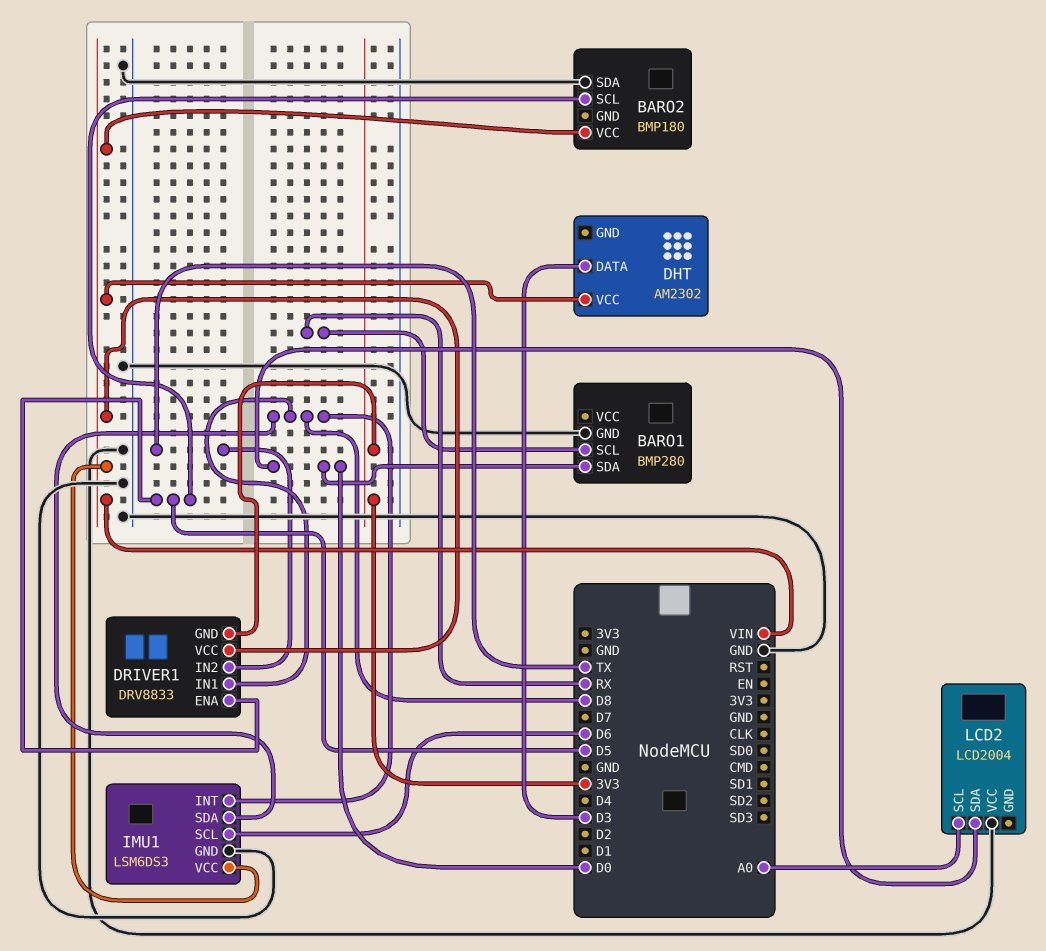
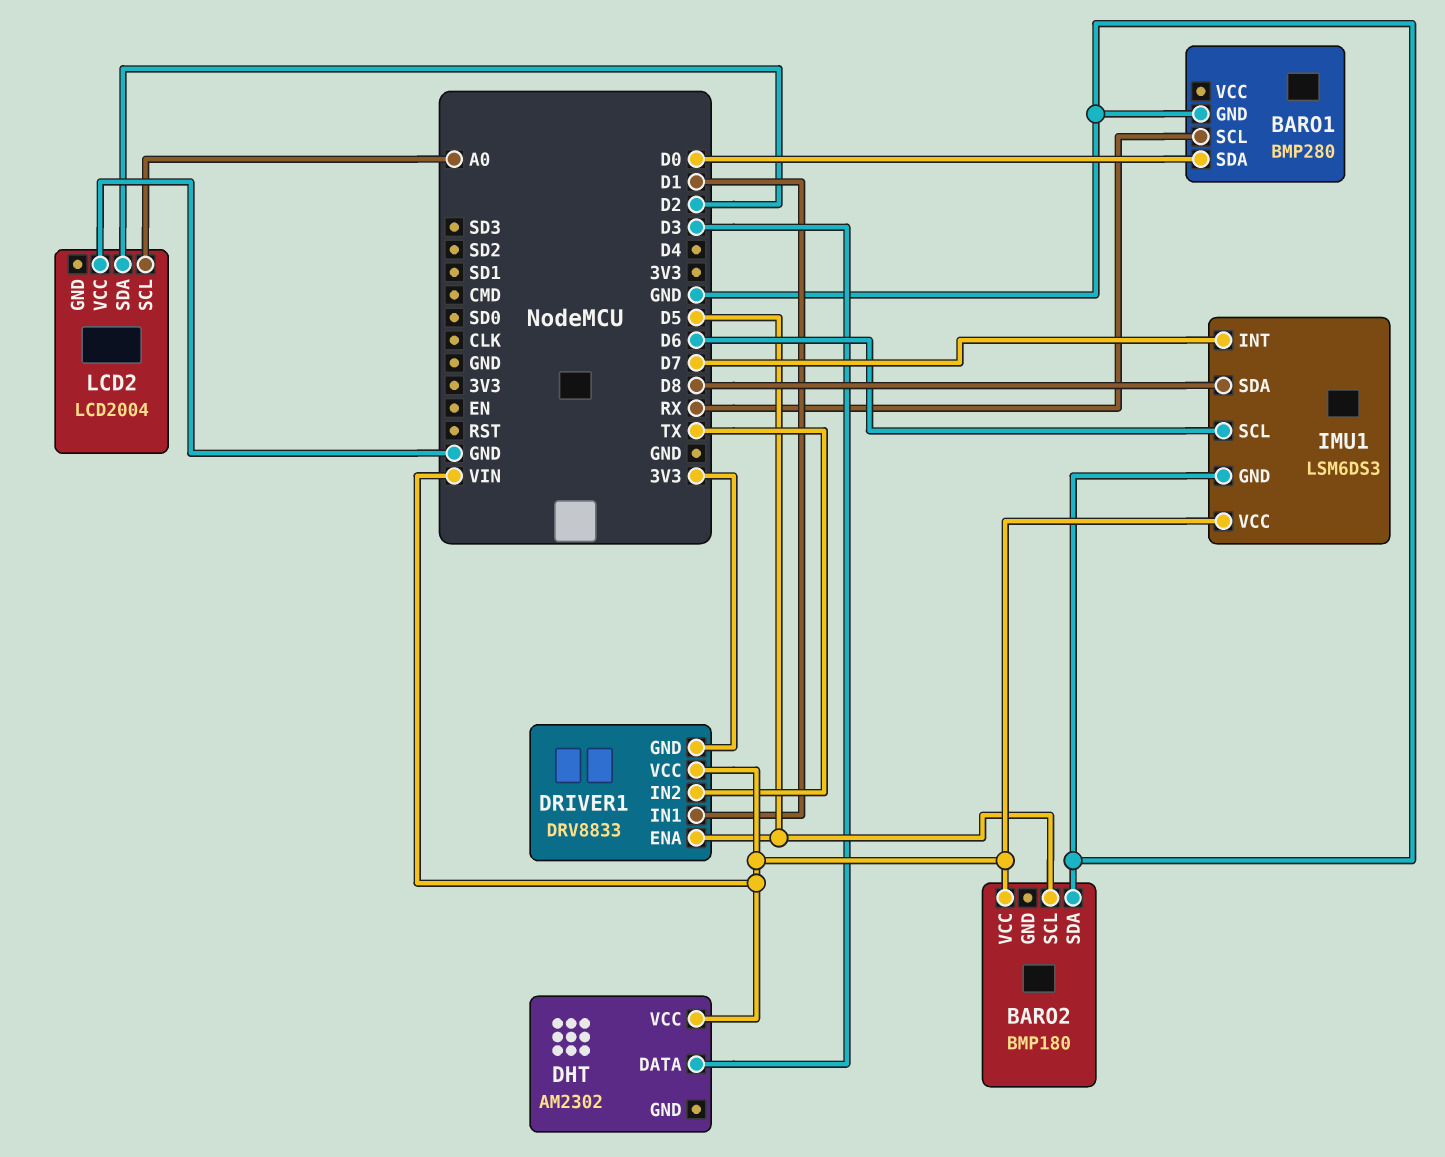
DRIVER1 pin IN1: D8 -> D1
IMU1 pin INT: D8 -> D7
LCD2 pin SDA: D0 -> D2

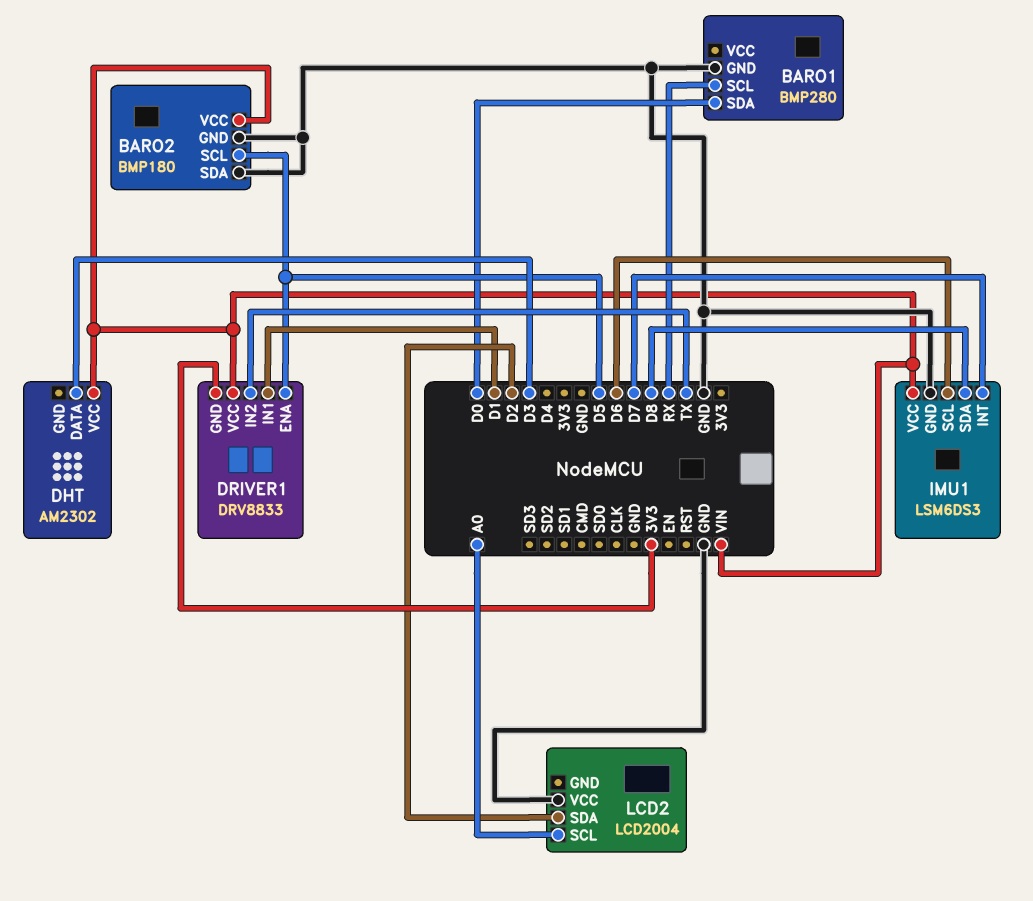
BARO2 pin GND: none -> GND

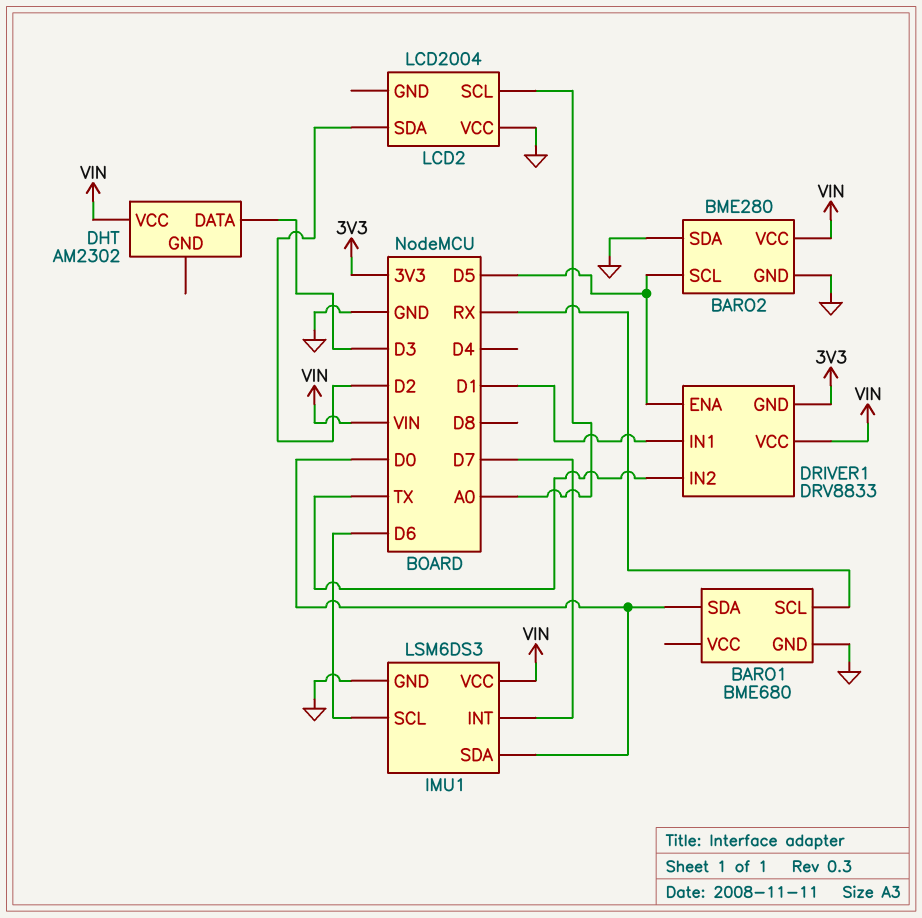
BARO1: BMP280 -> BME680
BARO2: BMP180 -> BME280
IMU1 pin SDA: D8 -> D0

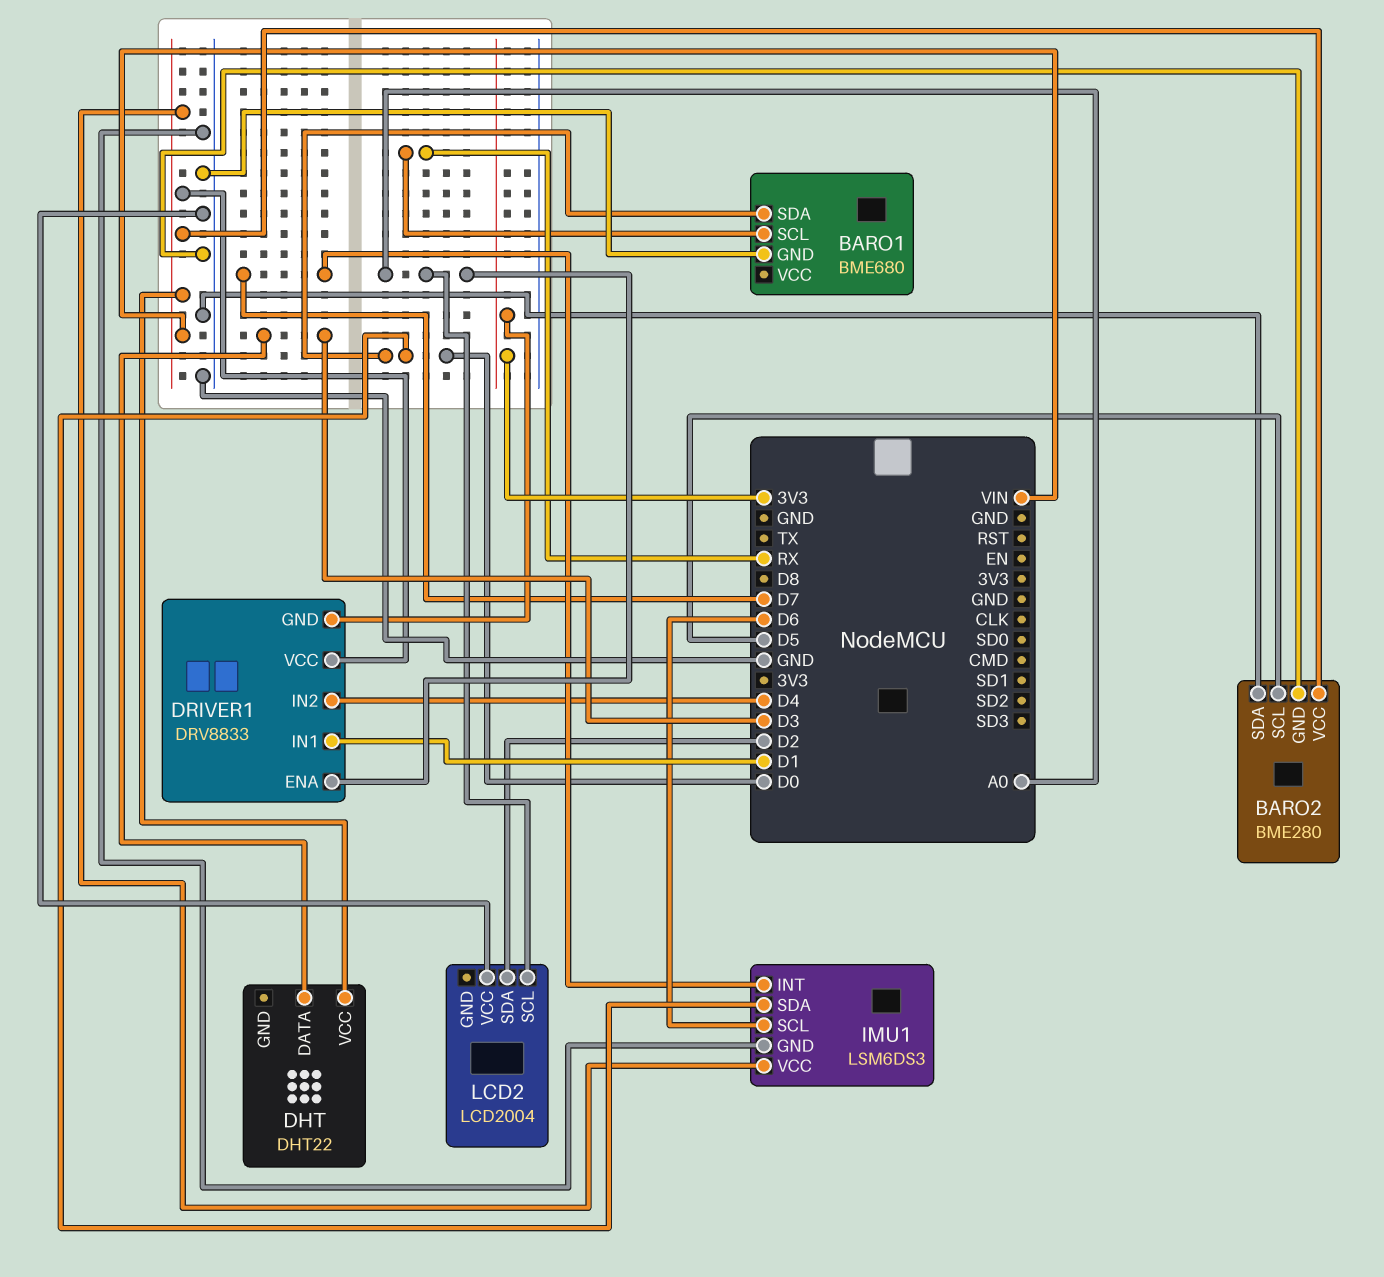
DHT: AM2302 -> DHT22
DRIVER1 pin ENA: D5 -> A0
DRIVER1 pin IN2: TX -> D4

